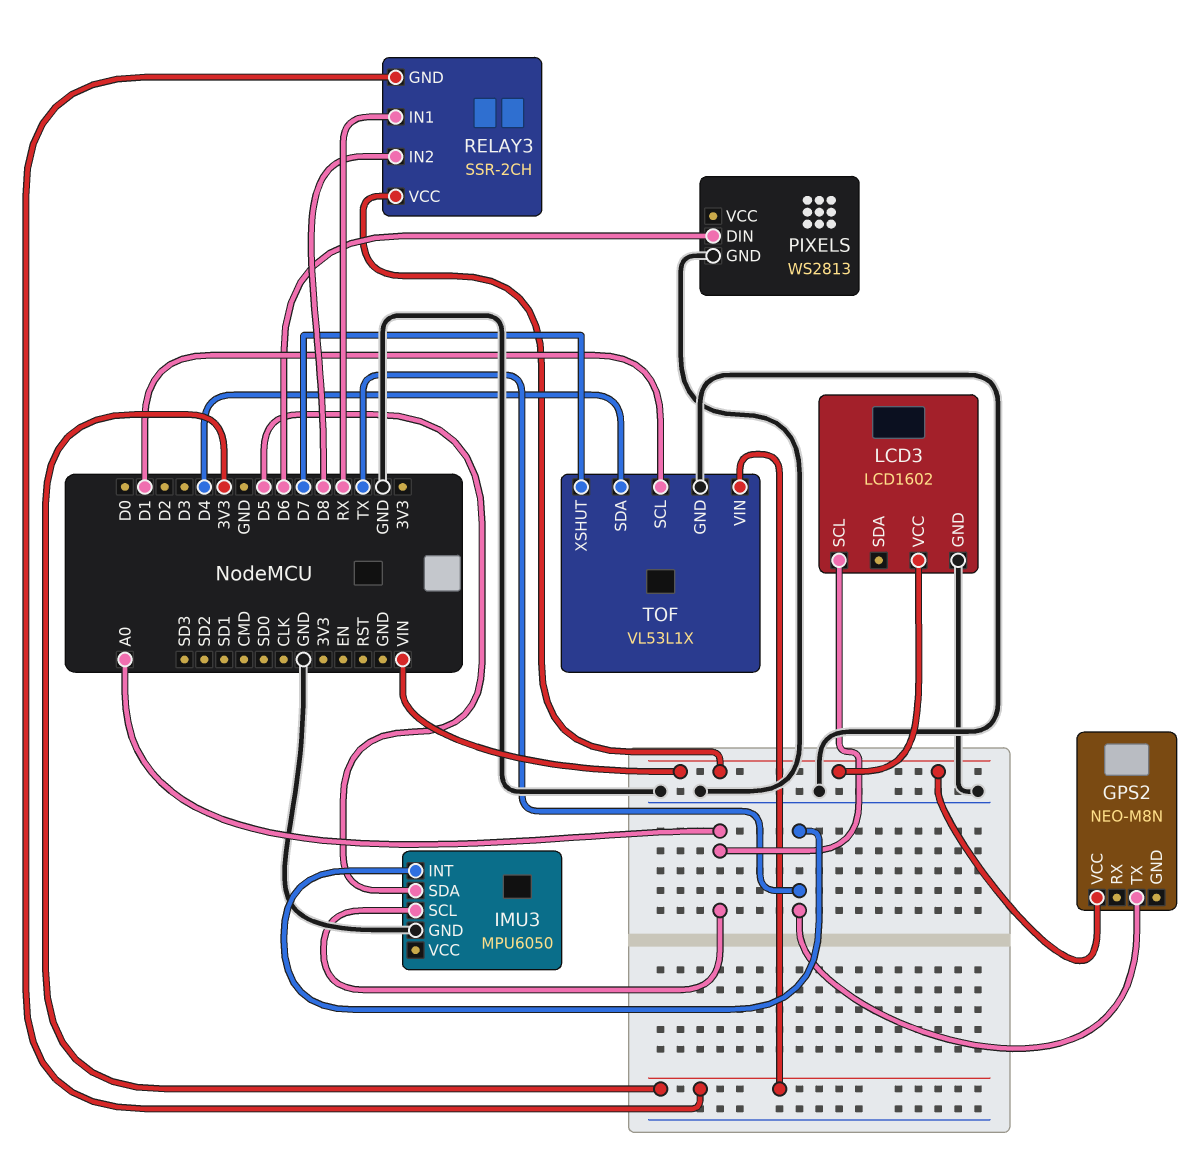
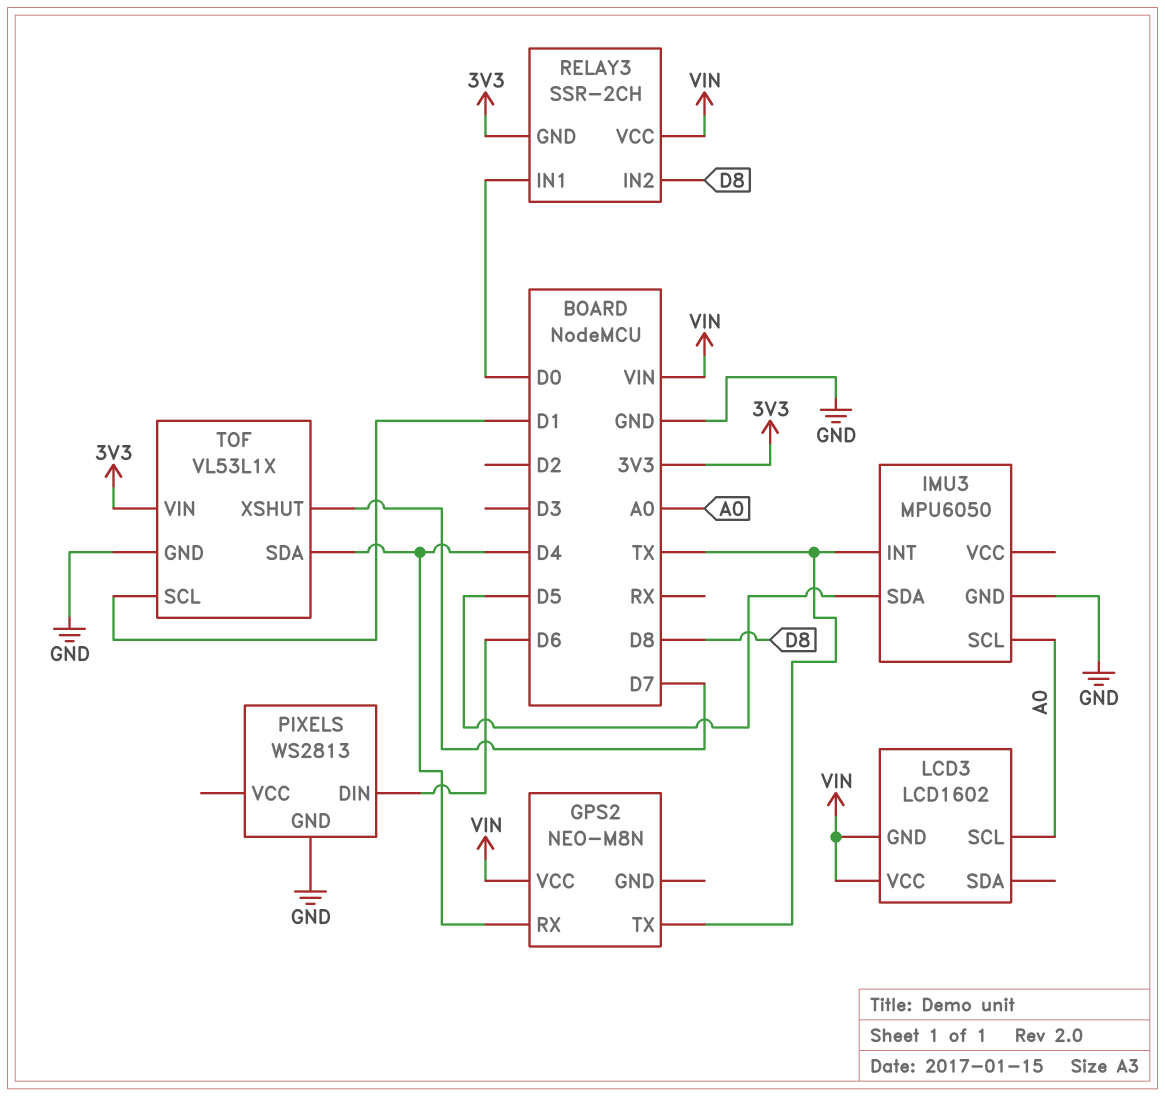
GPS2 pin RX: none -> D4
LCD3 pin GND: GND -> VIN
RELAY3 pin IN1: RX -> D0

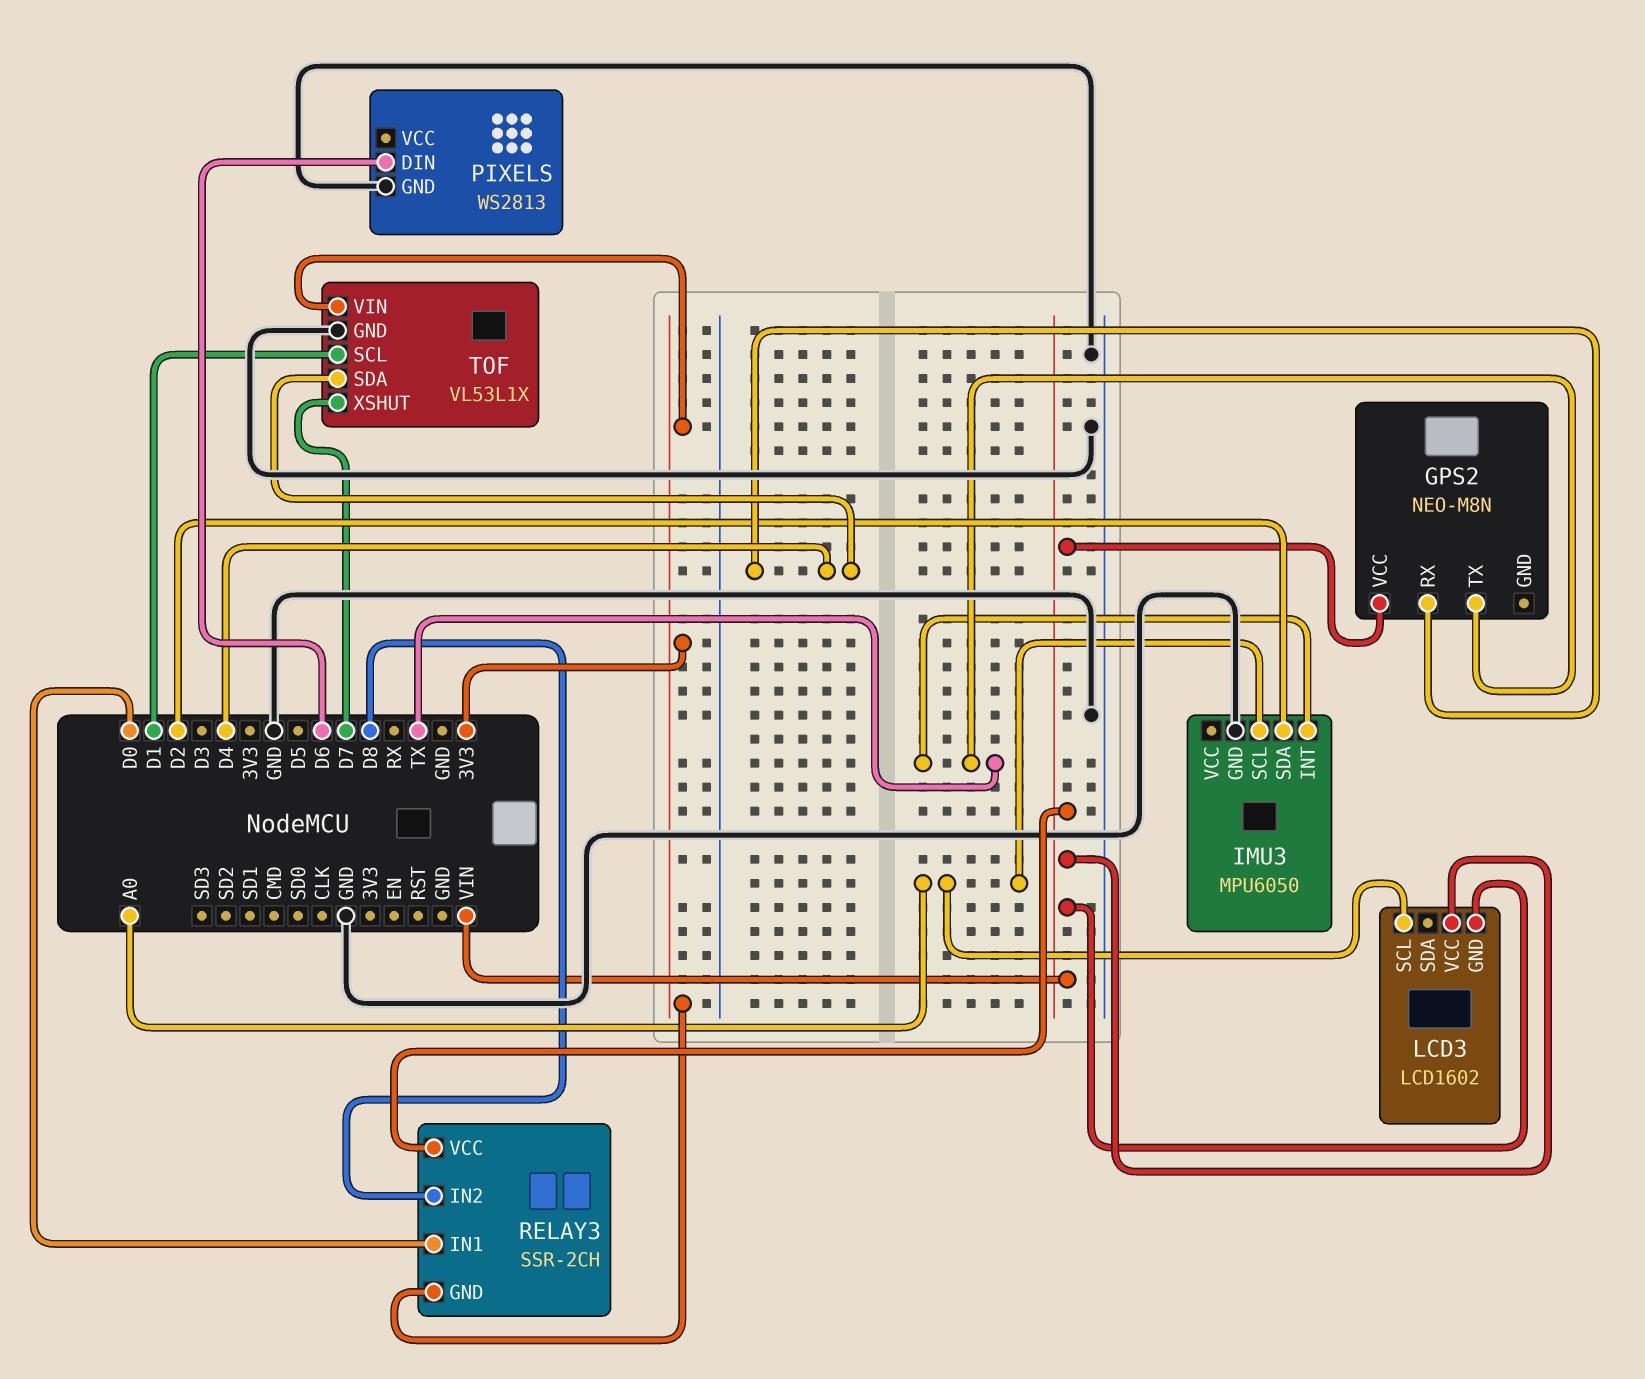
IMU3 pin SDA: D5 -> D2

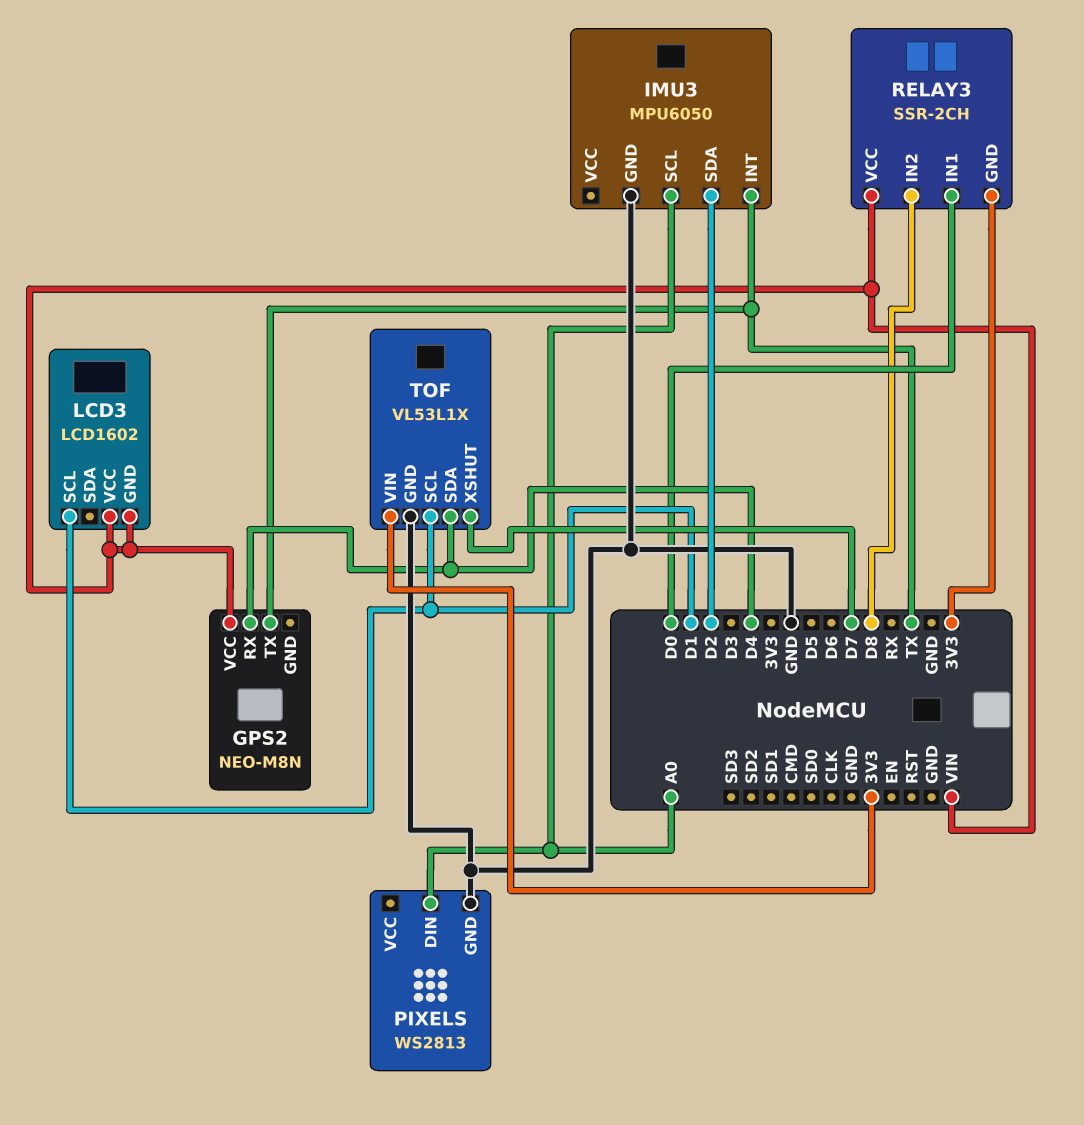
LCD3 pin SCL: A0 -> D1
PIXELS pin DIN: D6 -> A0

